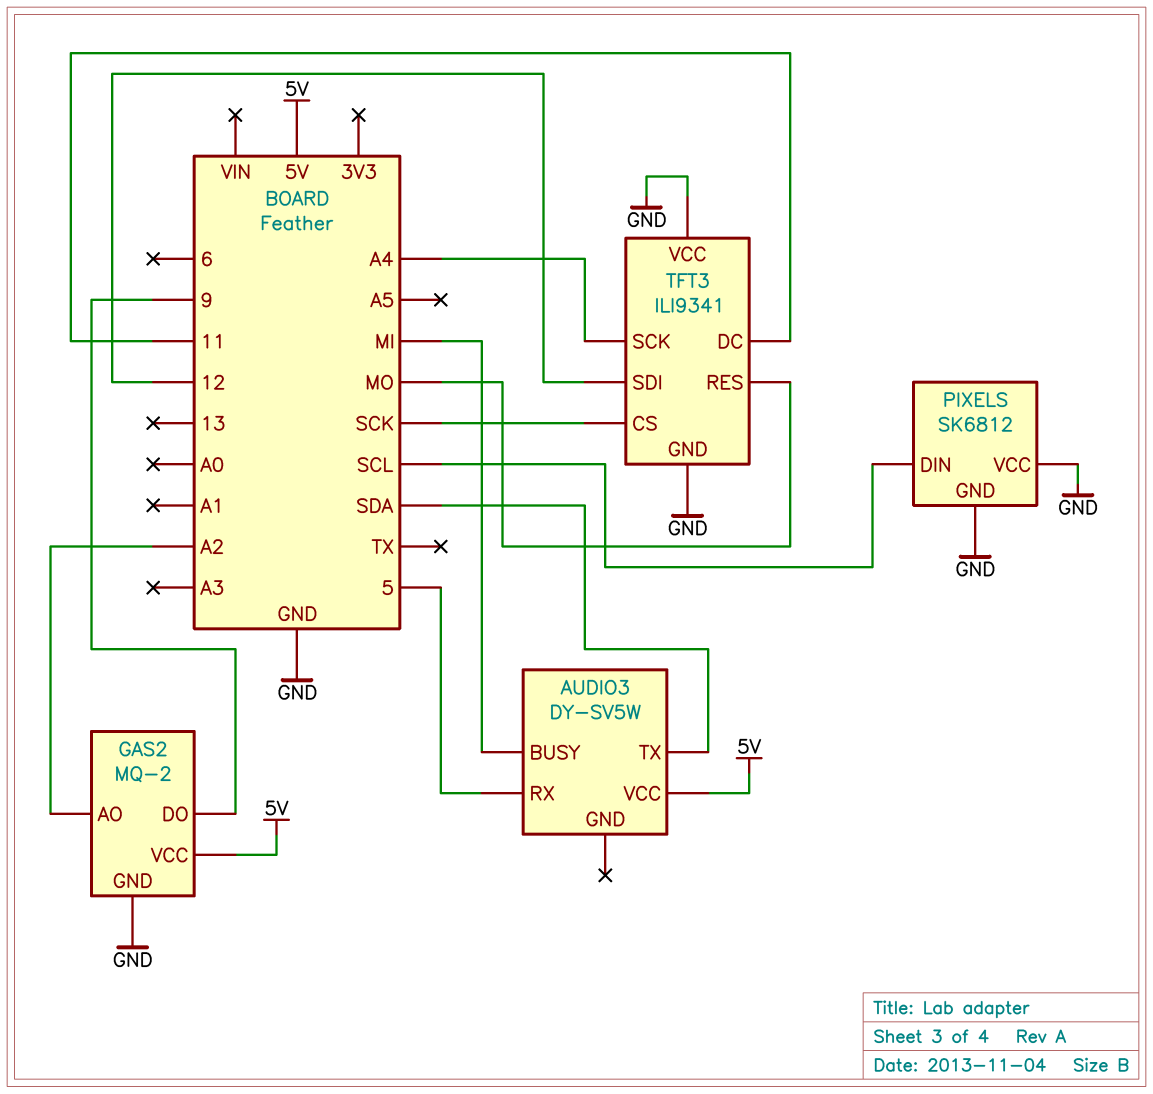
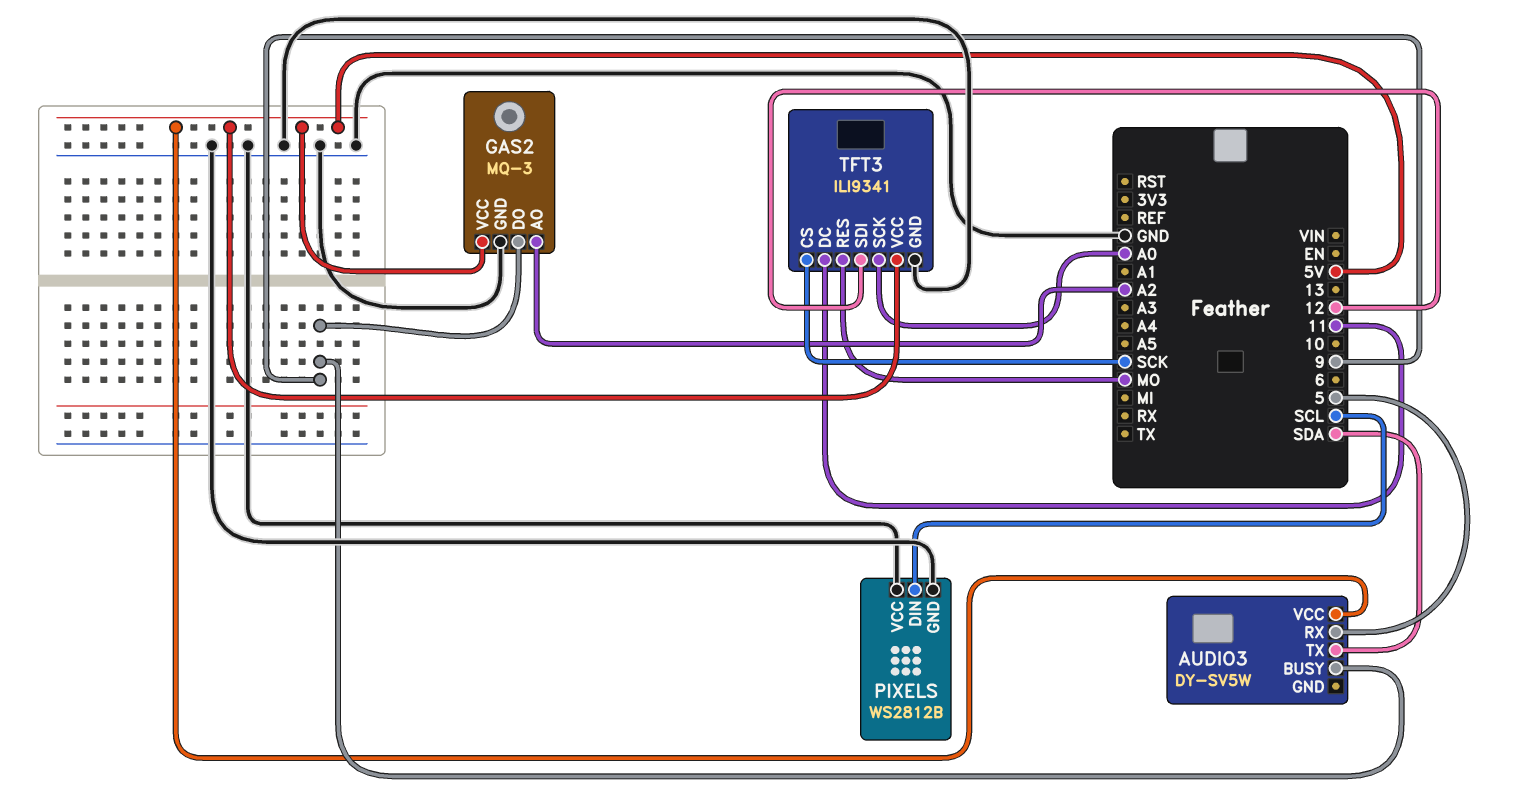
AUDIO3 pin BUSY: MI -> 9
GAS2: MQ-2 -> MQ-3
PIXELS: SK6812 -> WS2812B
TFT3 pin SCK: A4 -> A0
TFT3 pin VCC: GND -> 5V

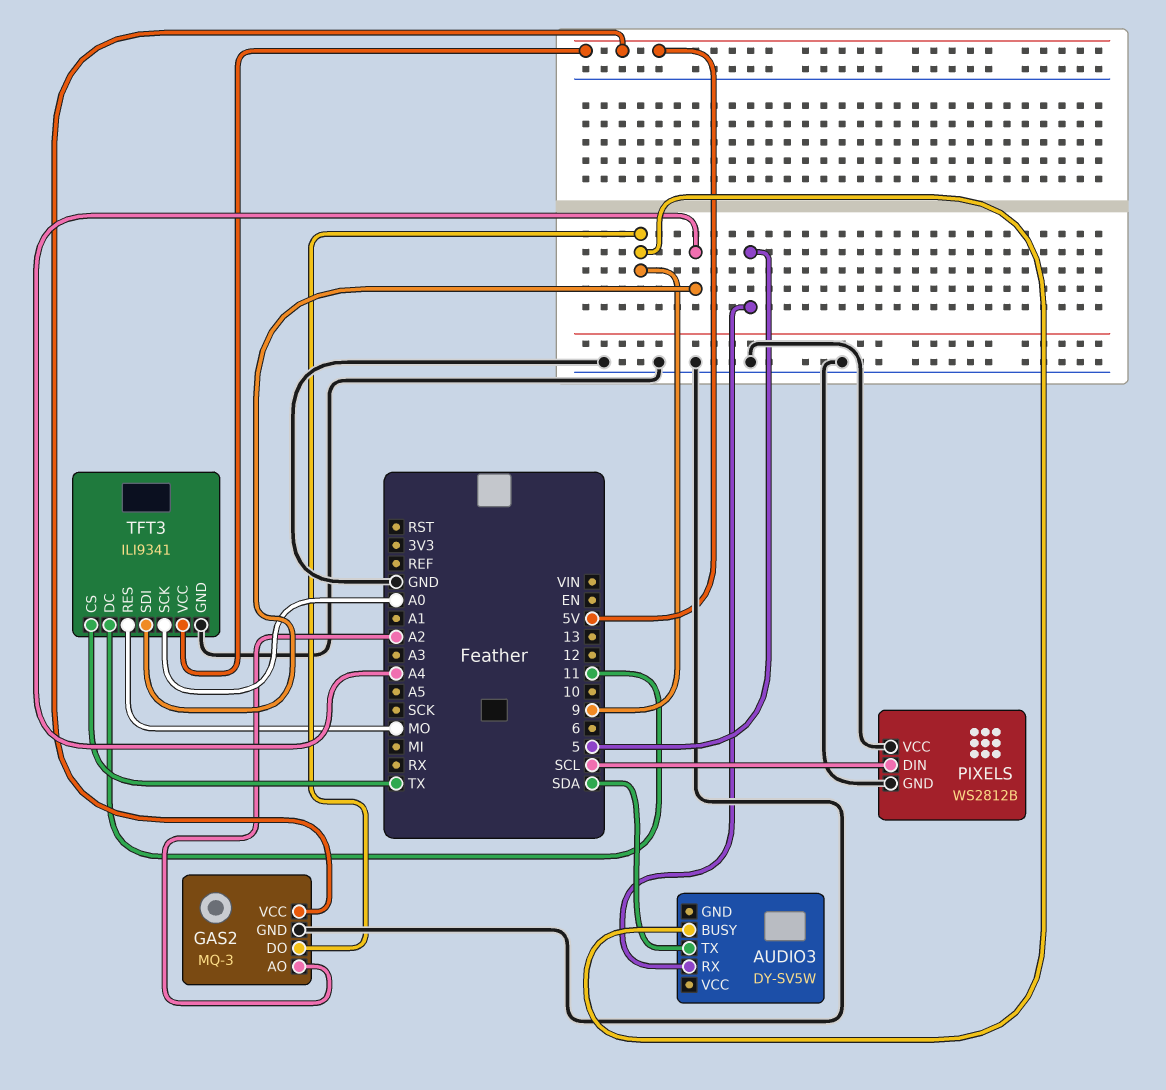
AUDIO3 pin VCC: 5V -> none
TFT3 pin CS: SCK -> TX
TFT3 pin SDI: 12 -> A4

